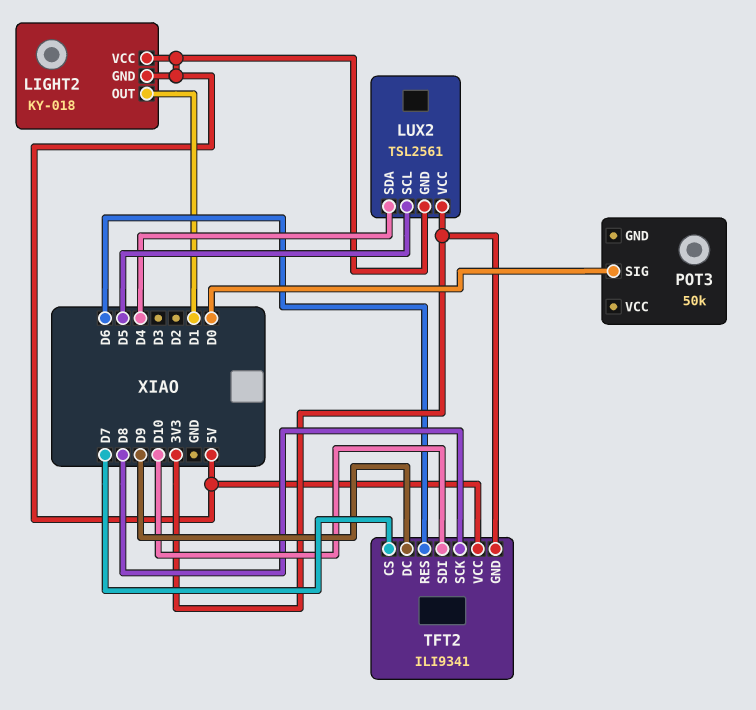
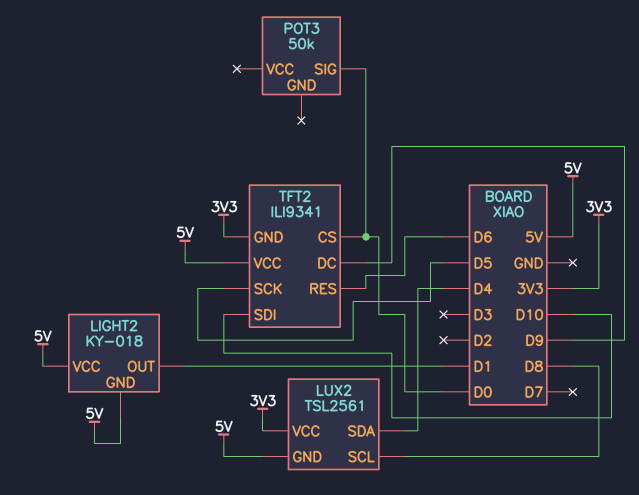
LUX2 pin SCL: D5 -> D8
TFT2 pin CS: D7 -> D0
TFT2 pin SCK: D8 -> D5

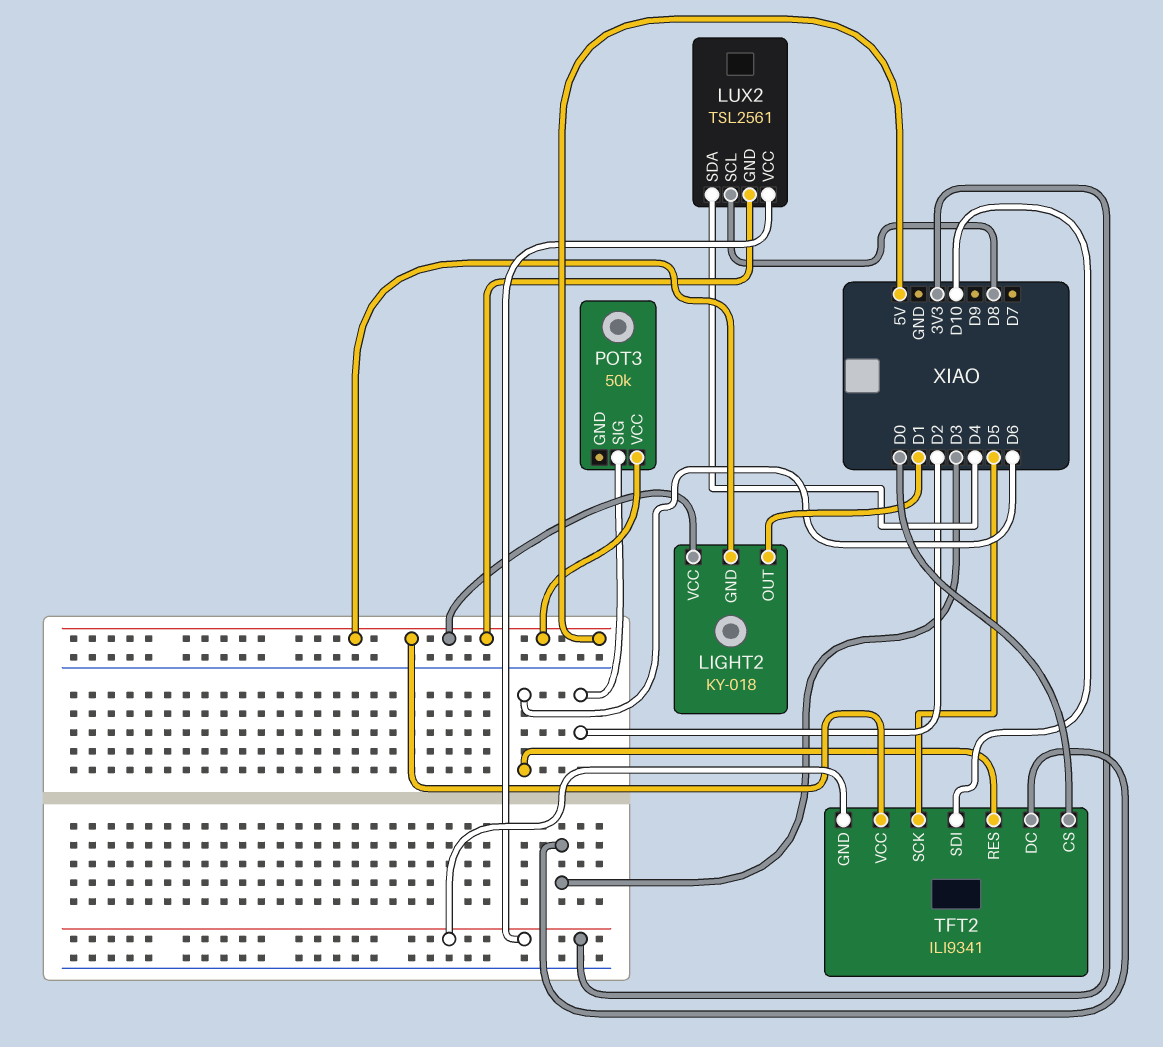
POT3 pin SIG: D0 -> D2
POT3 pin VCC: none -> 5V
TFT2 pin DC: D9 -> D3

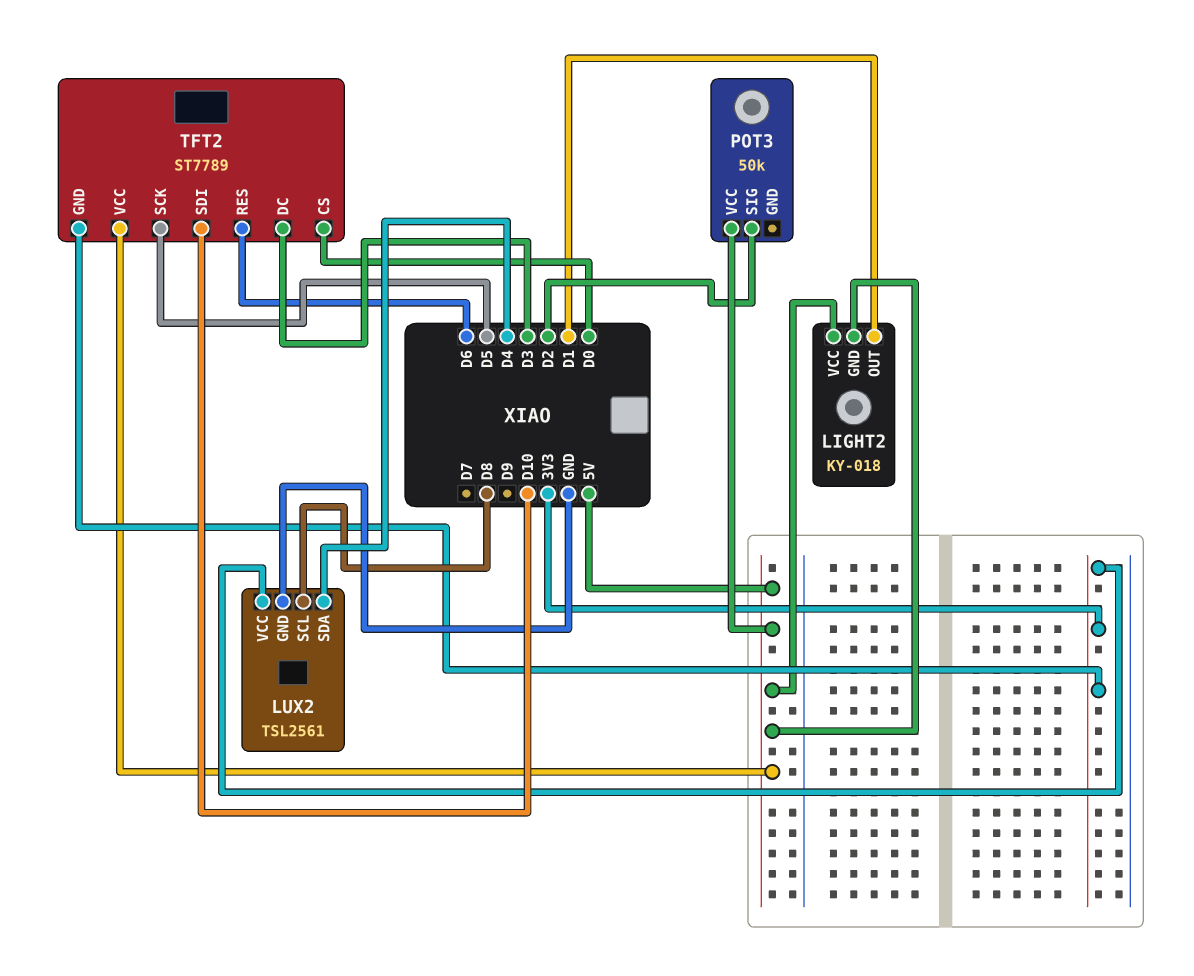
LUX2 pin GND: 5V -> GND
TFT2: ILI9341 -> ST7789

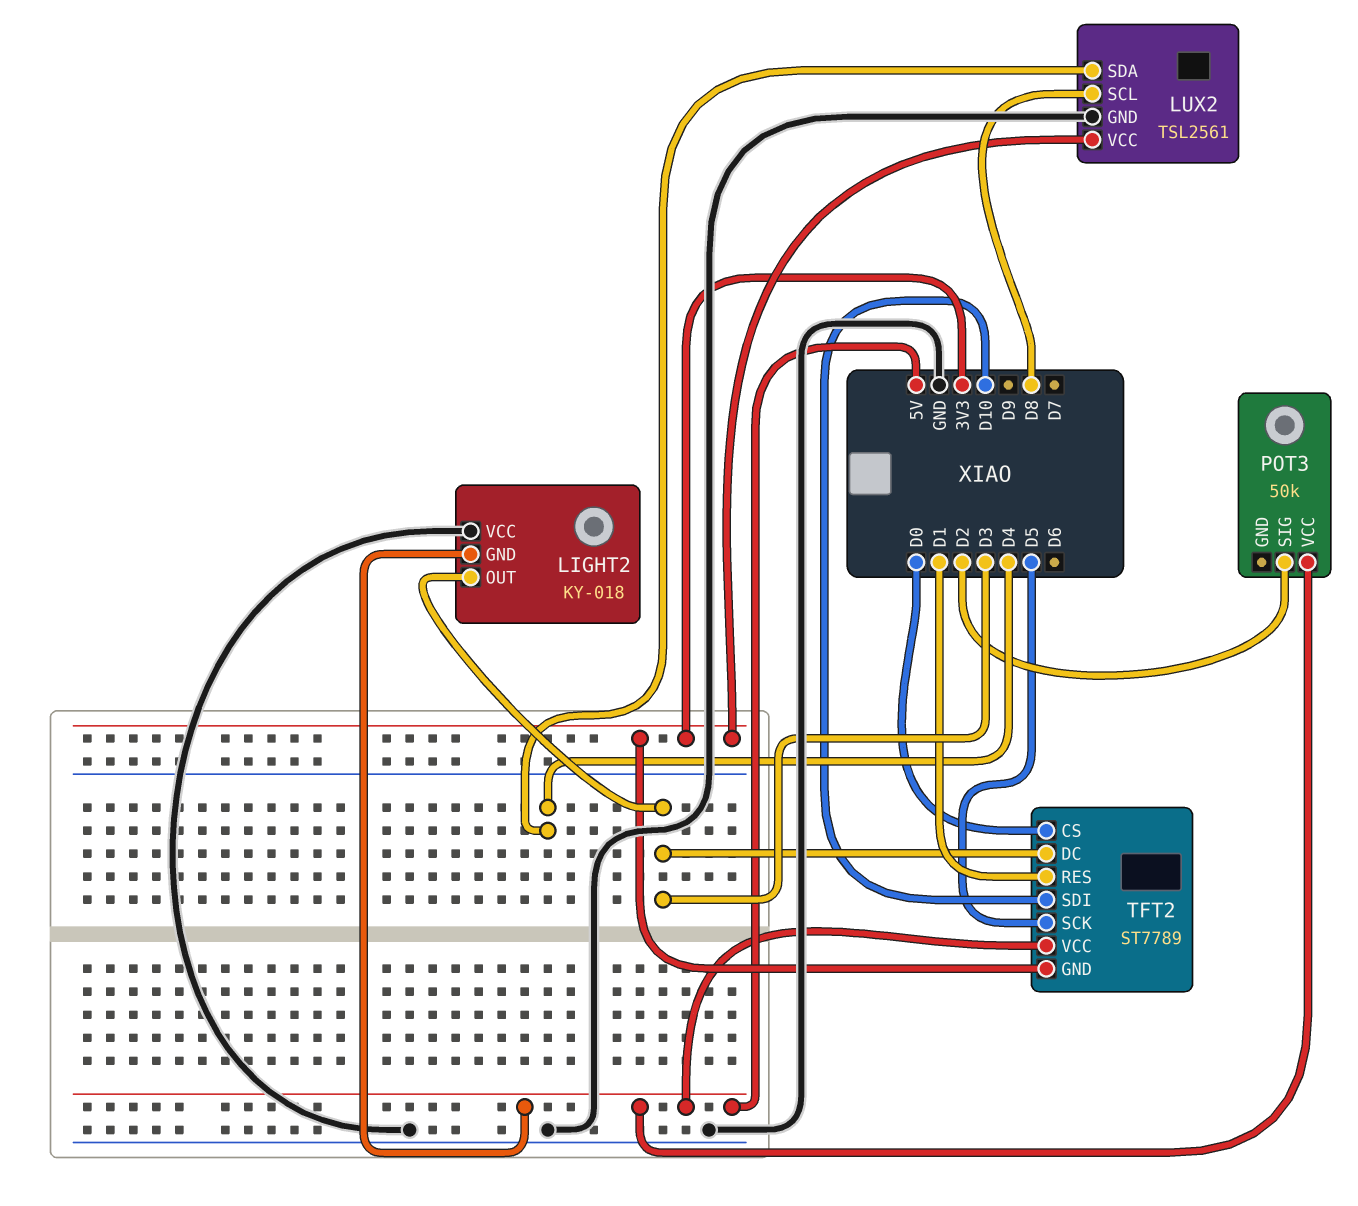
LIGHT2 pin OUT: D1 -> D3
LIGHT2 pin VCC: 5V -> GND
TFT2 pin RES: D6 -> D1

